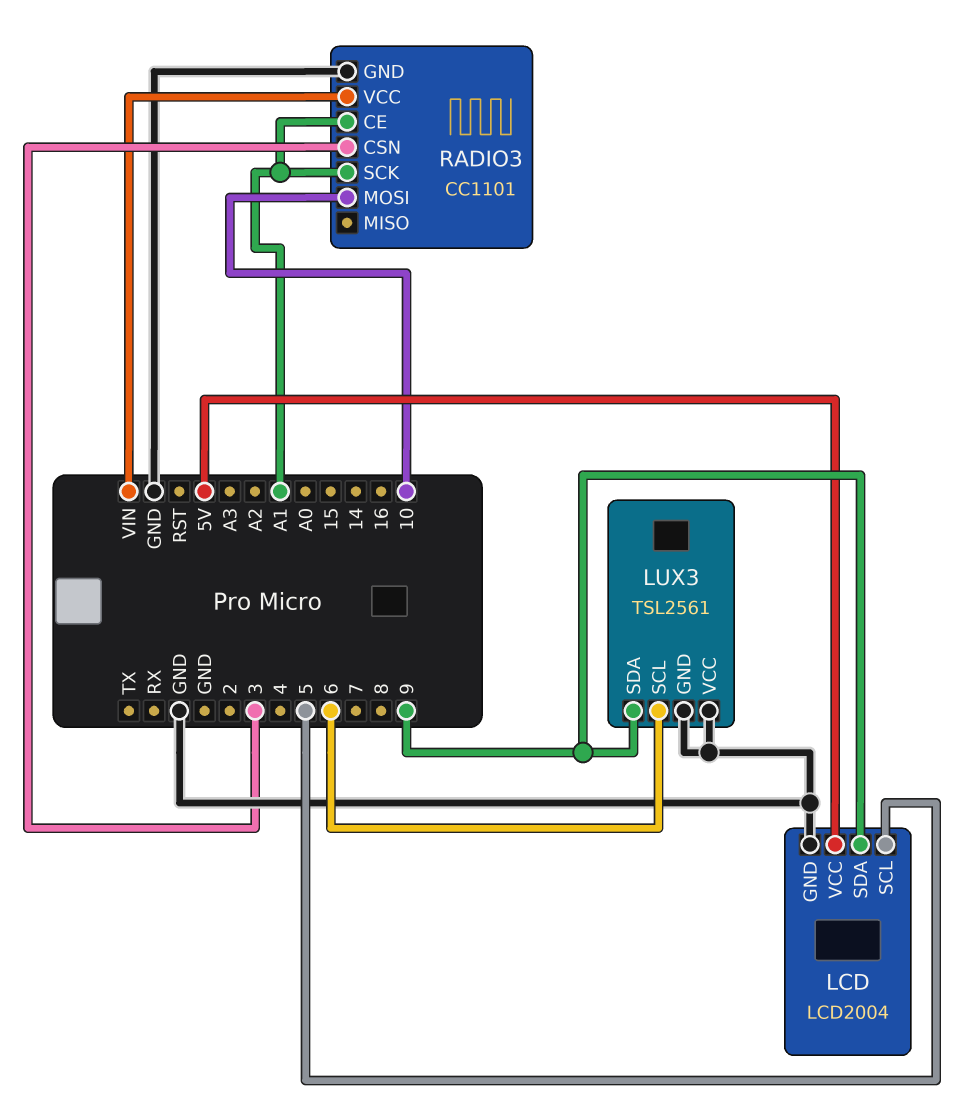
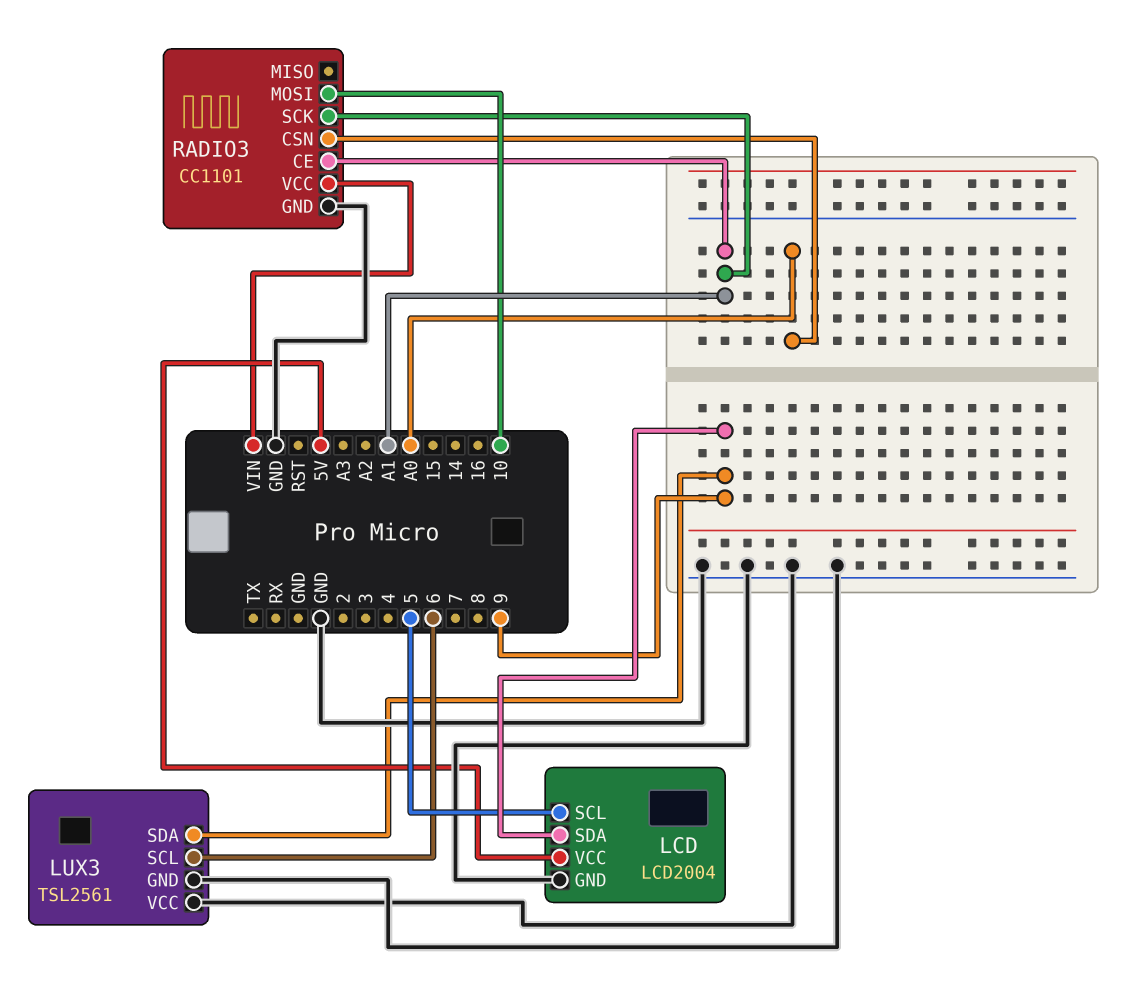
RADIO3 pin CSN: 3 -> A0

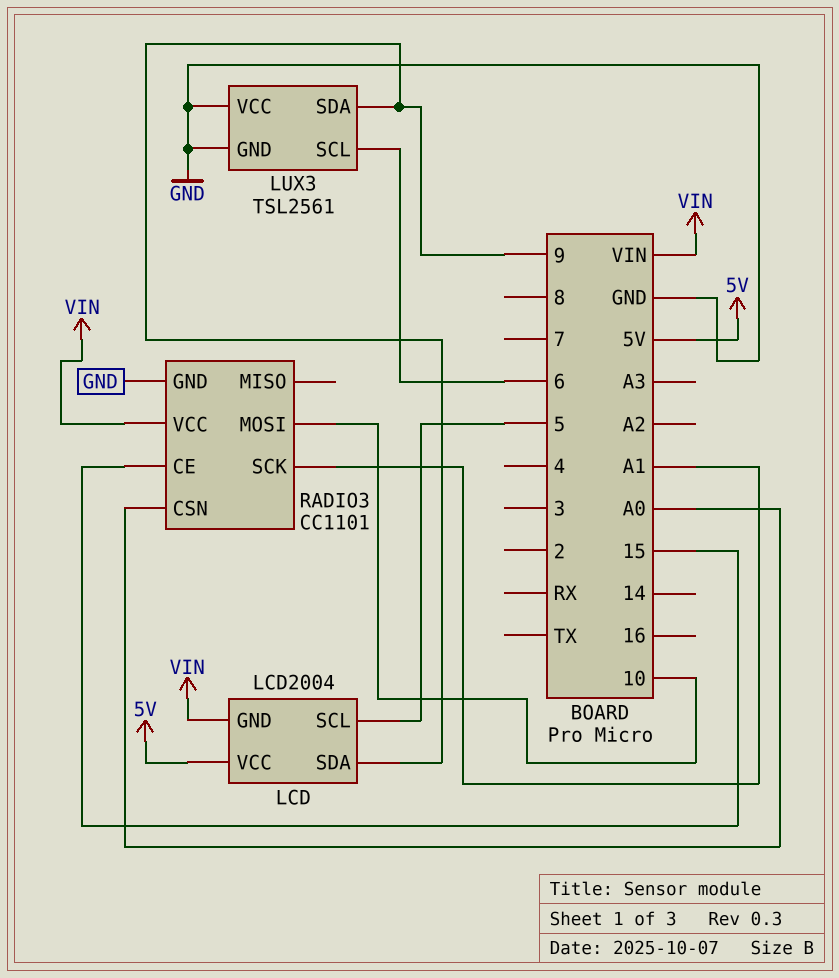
LCD pin GND: GND -> VIN
RADIO3 pin CE: A1 -> 15

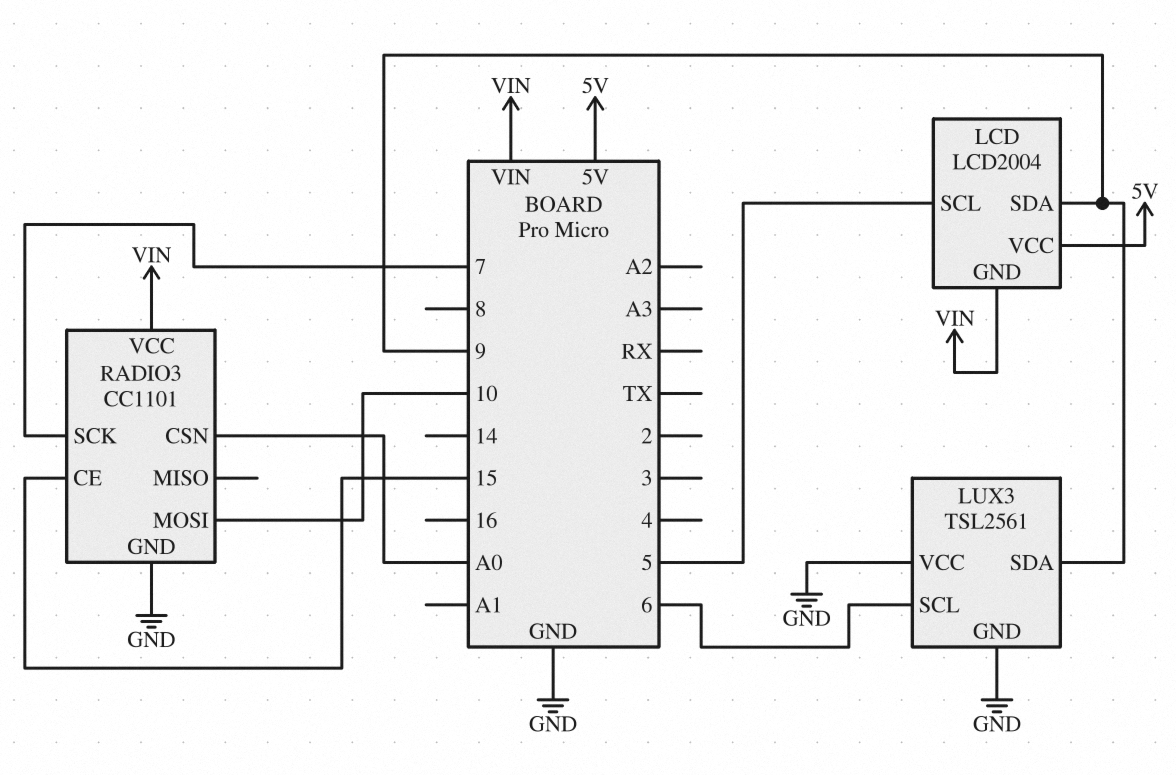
RADIO3 pin SCK: A1 -> 7

